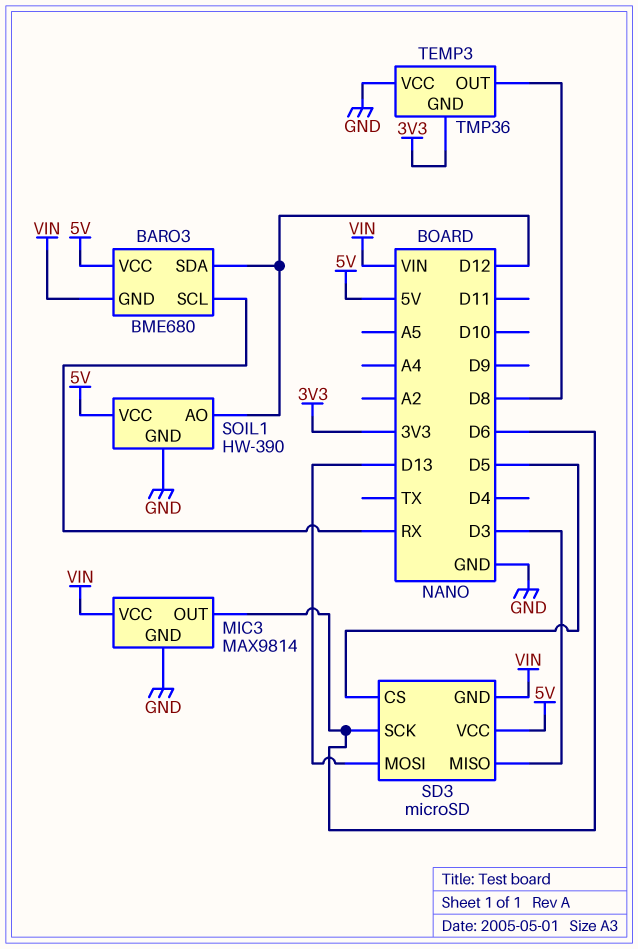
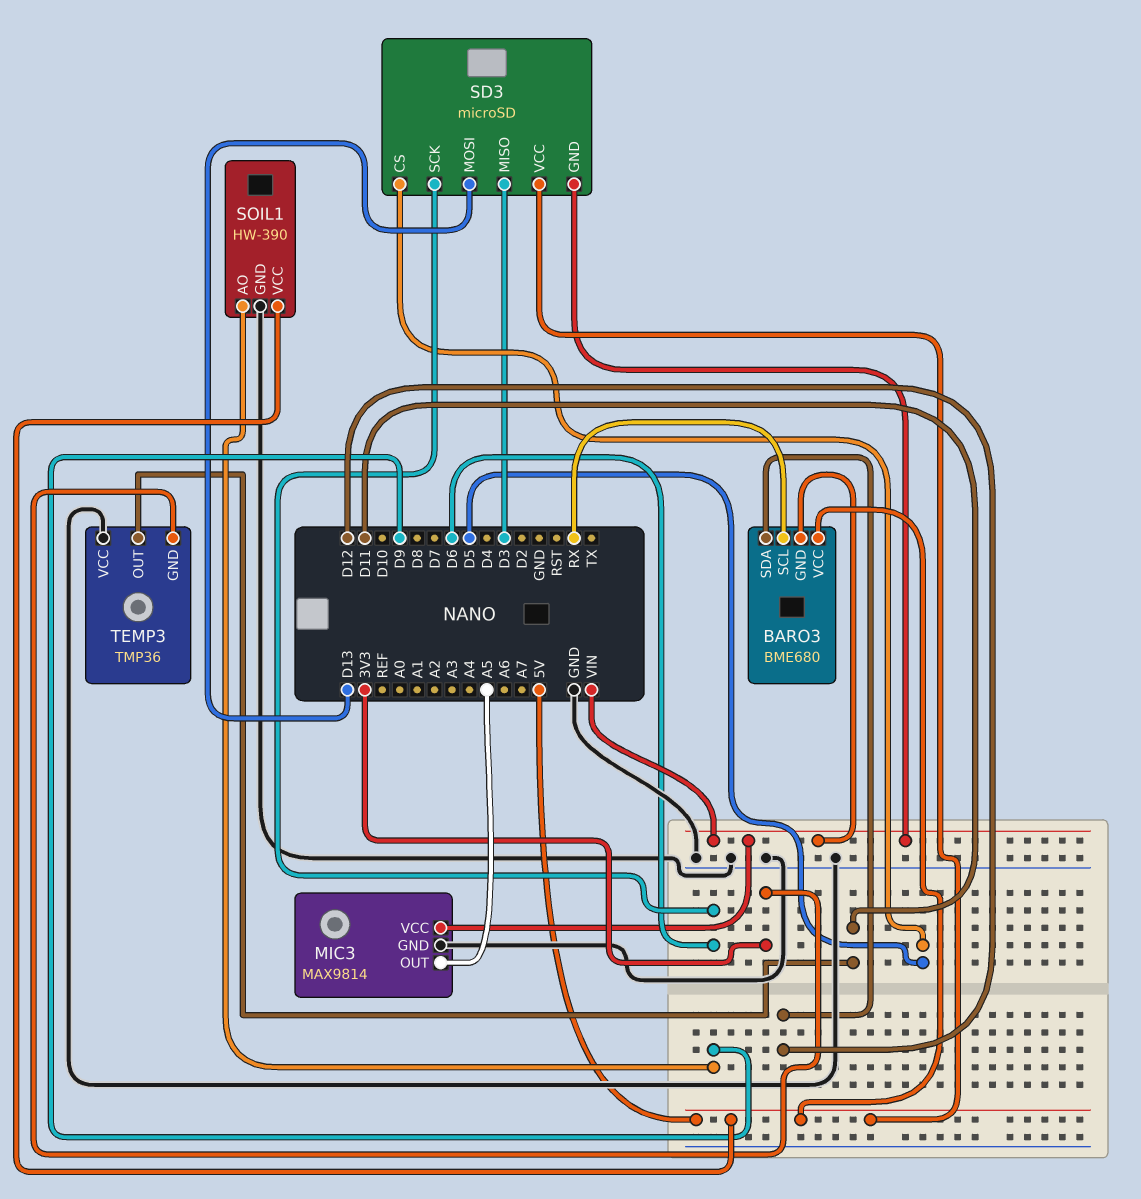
MIC3 pin OUT: D6 -> A5
SOIL1 pin AO: D12 -> D9
TEMP3 pin OUT: D8 -> D11

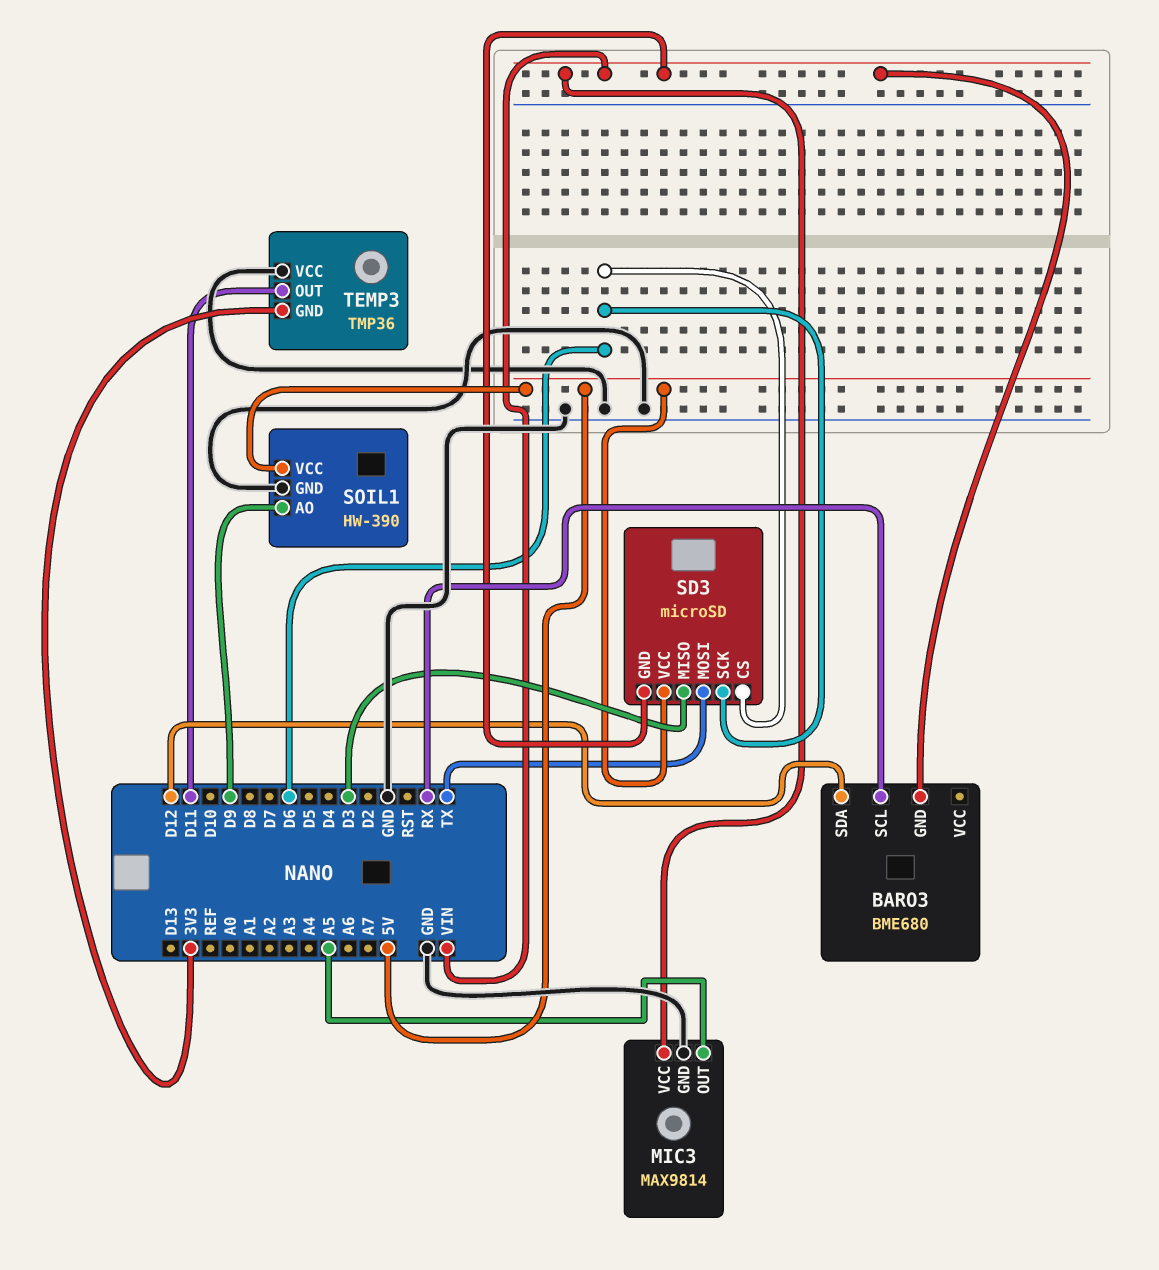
BARO3 pin VCC: 5V -> none
SD3 pin CS: D5 -> D6
SD3 pin MOSI: D13 -> TX

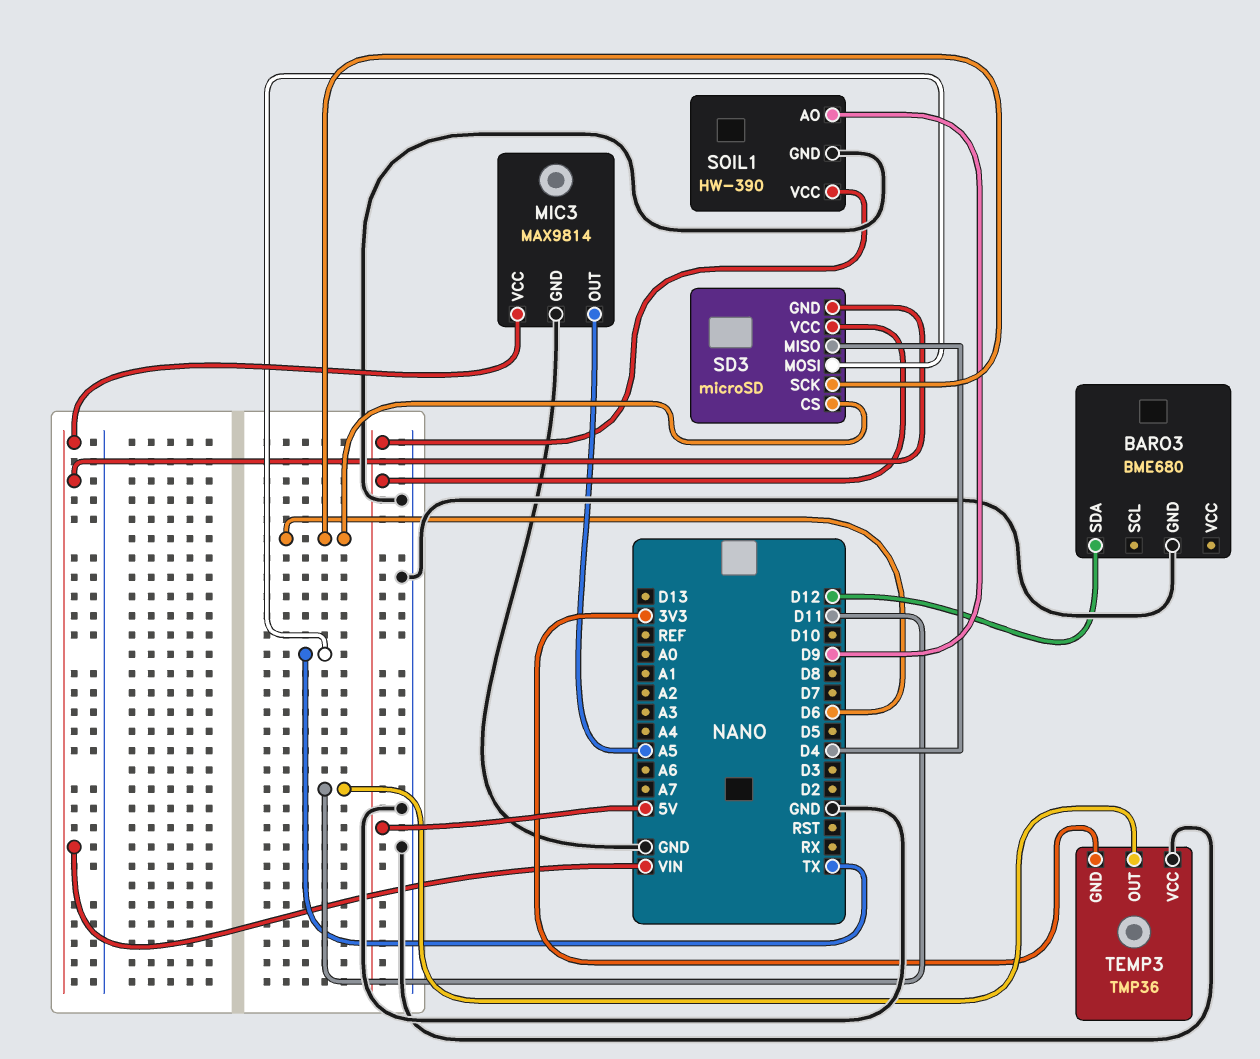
BARO3 pin GND: VIN -> GND
BARO3 pin SCL: RX -> none
SD3 pin MISO: D3 -> D4

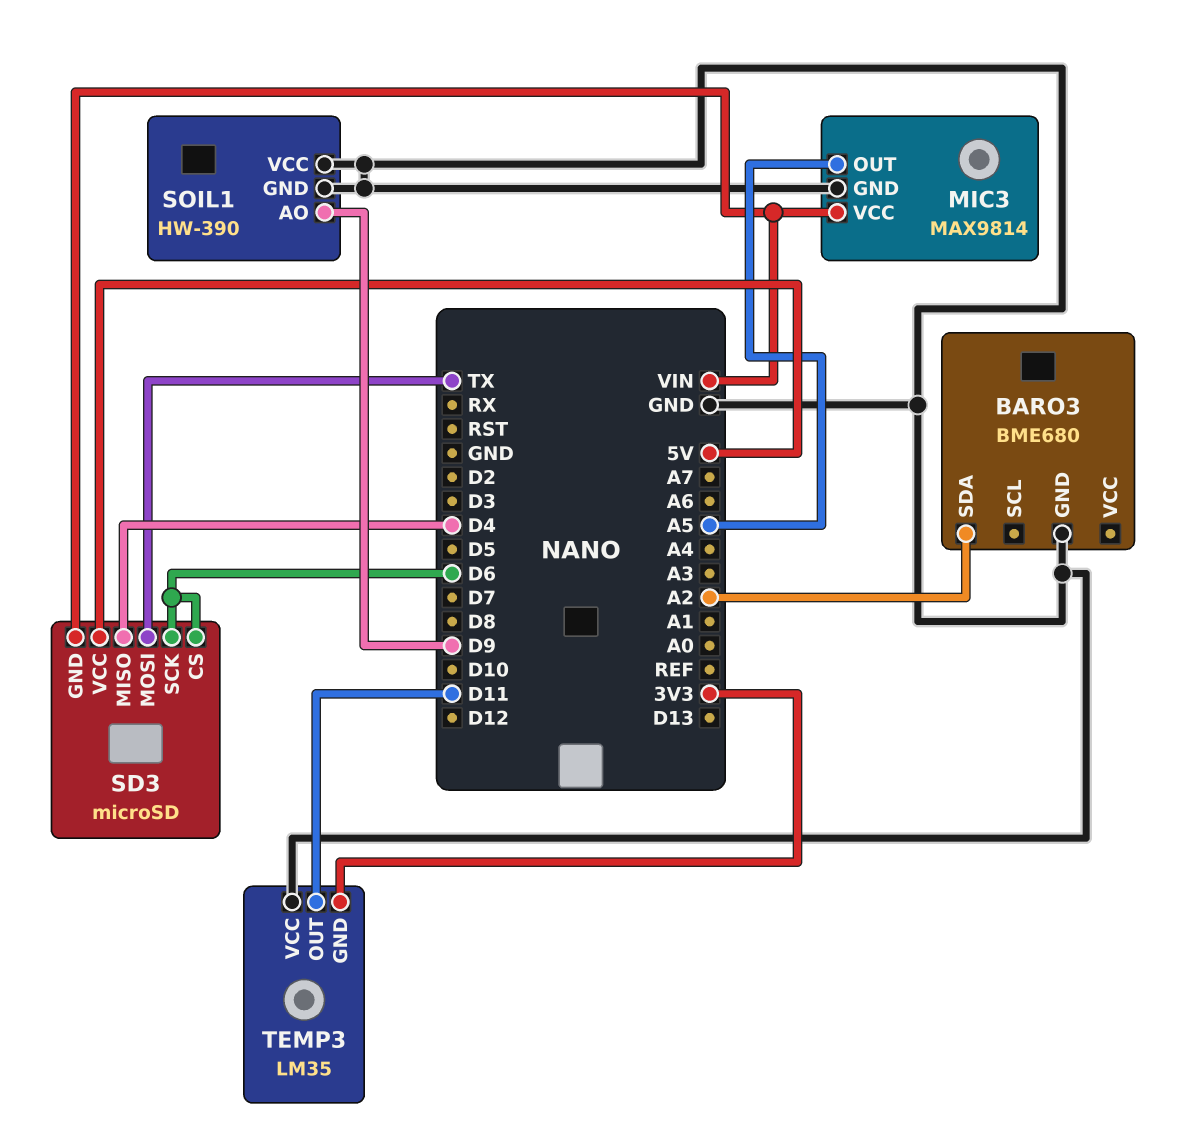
BARO3 pin SDA: D12 -> A2
SOIL1 pin VCC: 5V -> GND
TEMP3: TMP36 -> LM35

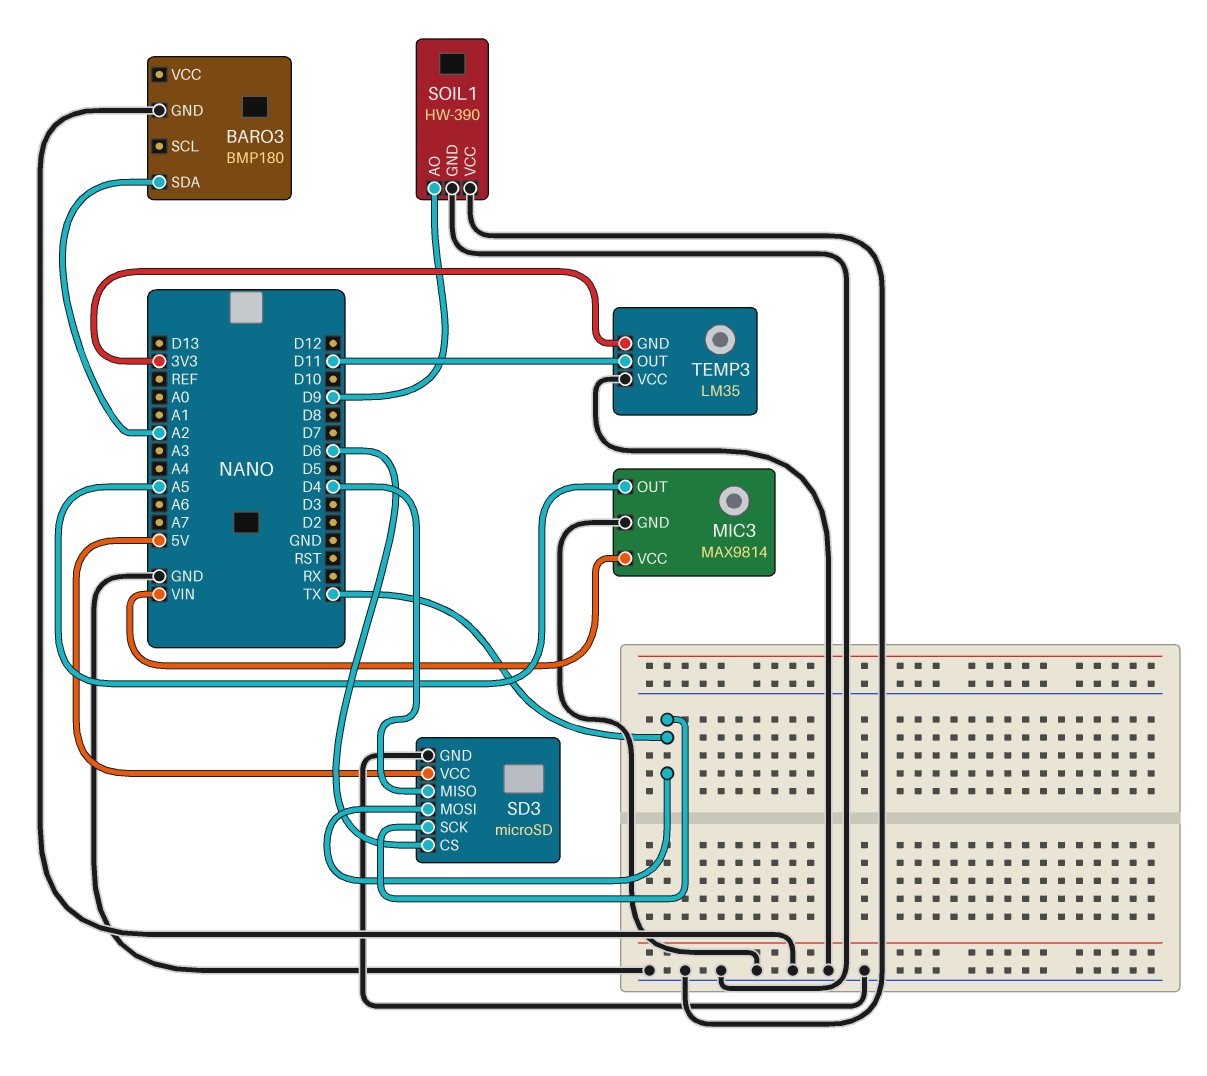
BARO3: BME680 -> BMP180
SD3 pin GND: VIN -> GND
SD3 pin SCK: D6 -> TX

